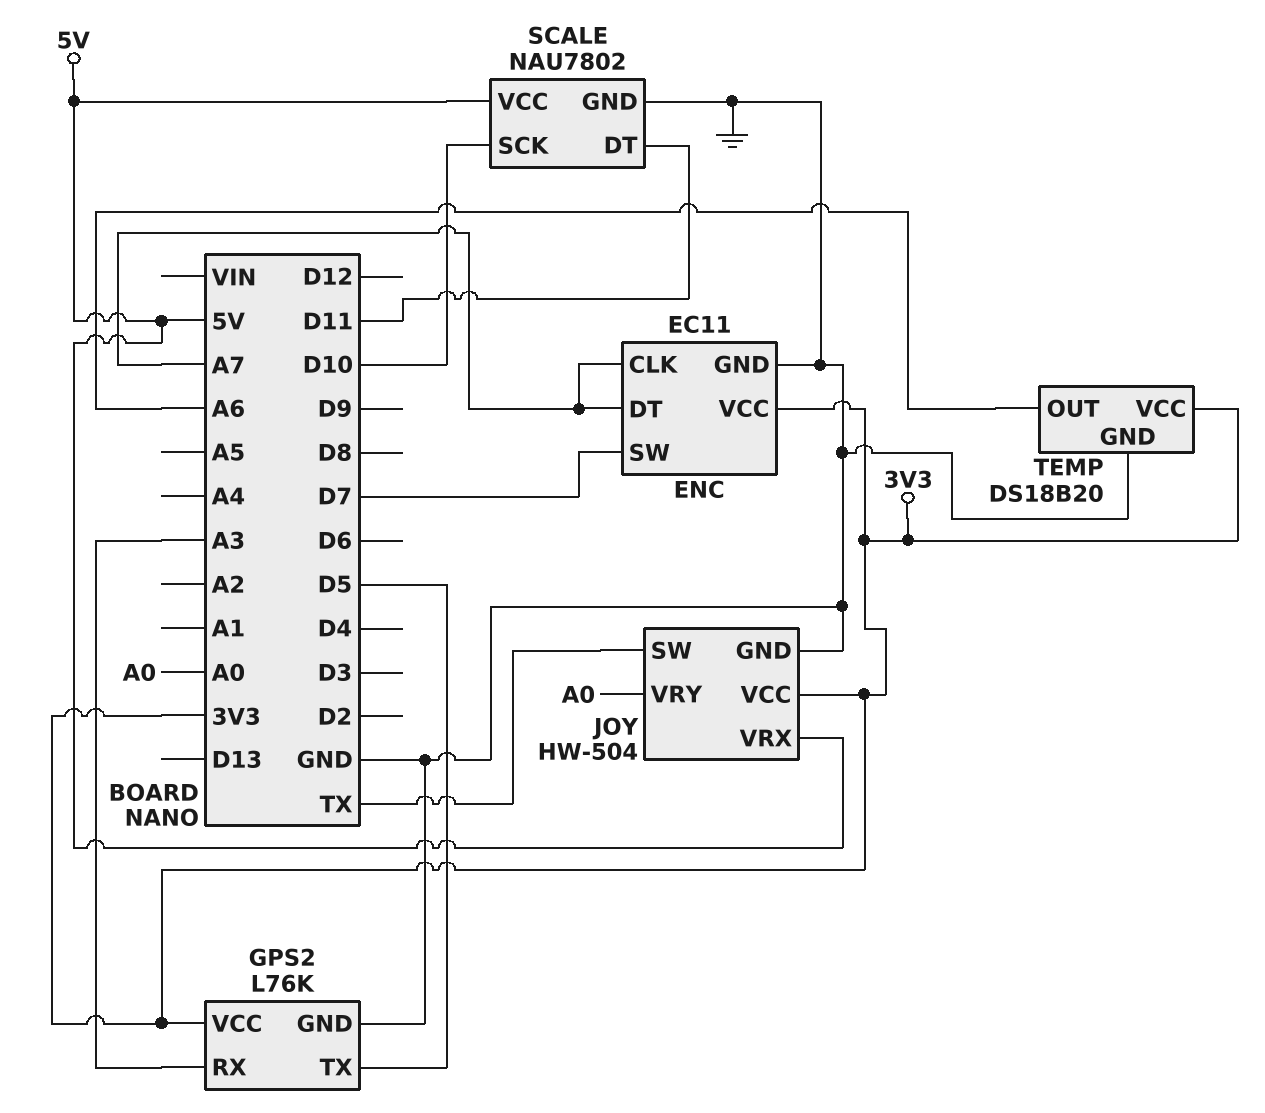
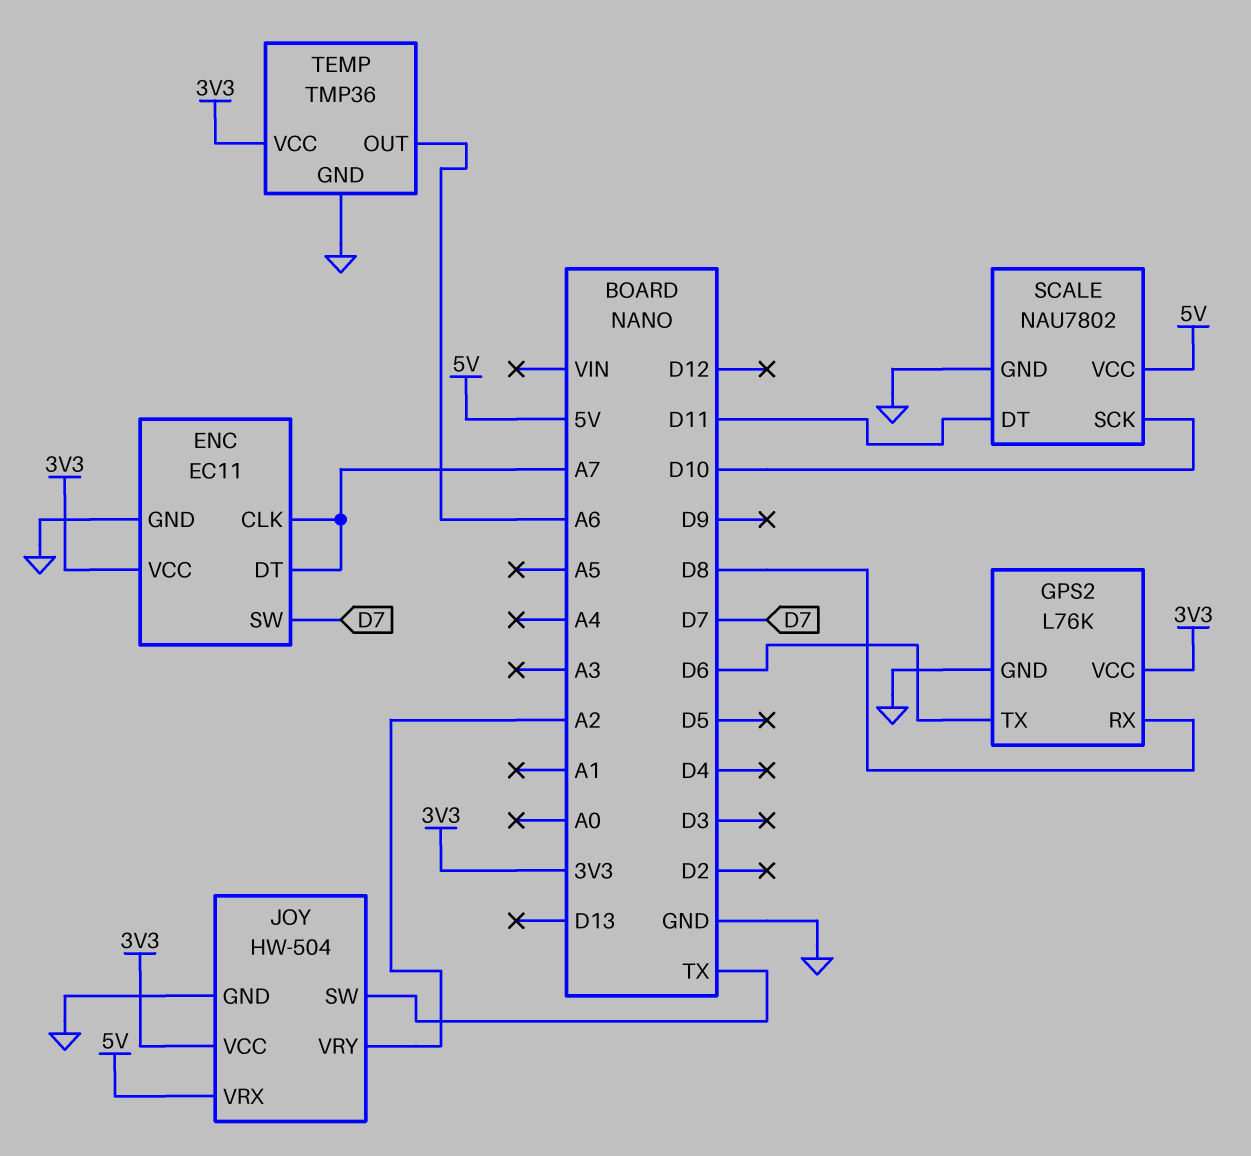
GPS2 pin RX: A3 -> D8
GPS2 pin TX: D5 -> D6
JOY pin VRY: A0 -> A2
TEMP: DS18B20 -> TMP36

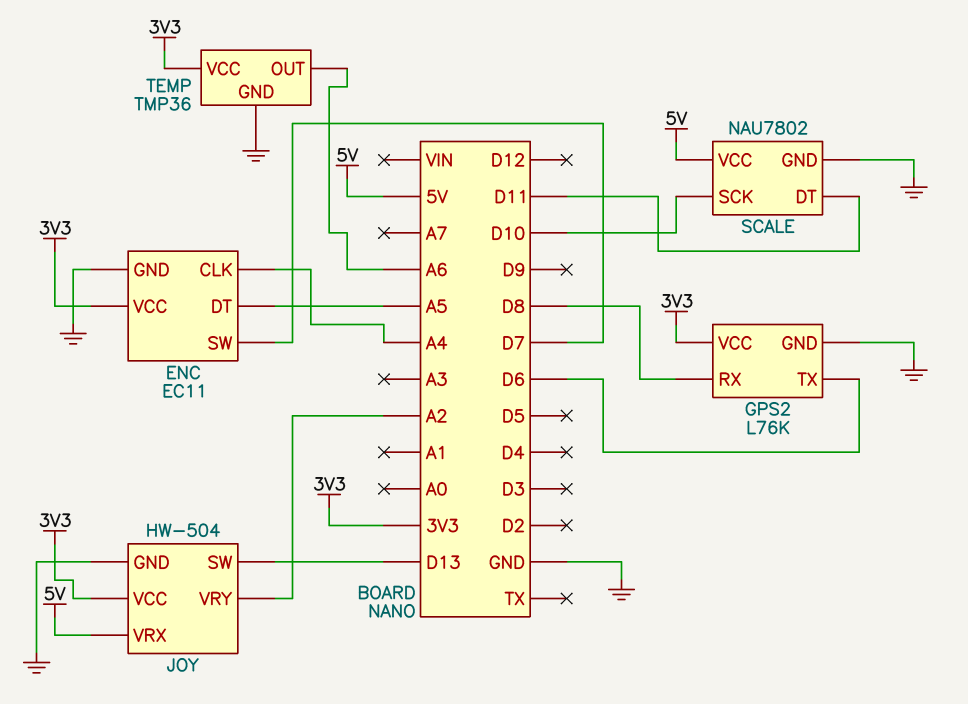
ENC pin CLK: A7 -> A4
ENC pin DT: A7 -> A5
JOY pin SW: TX -> D13

